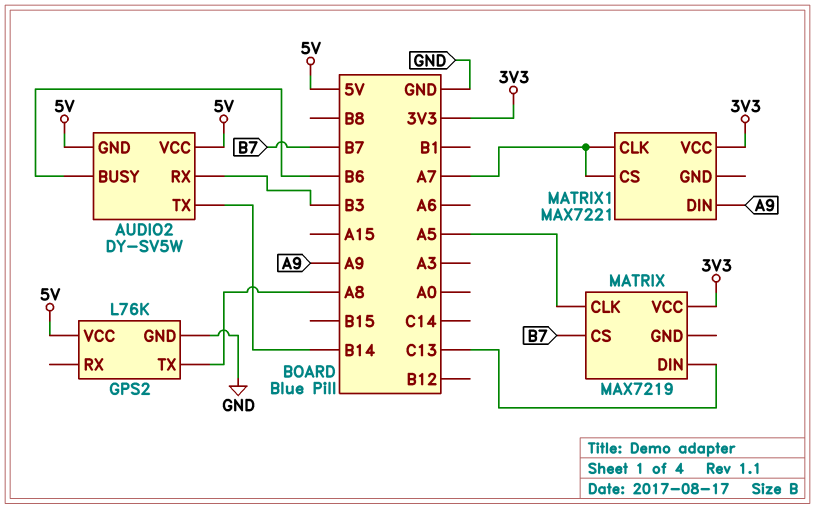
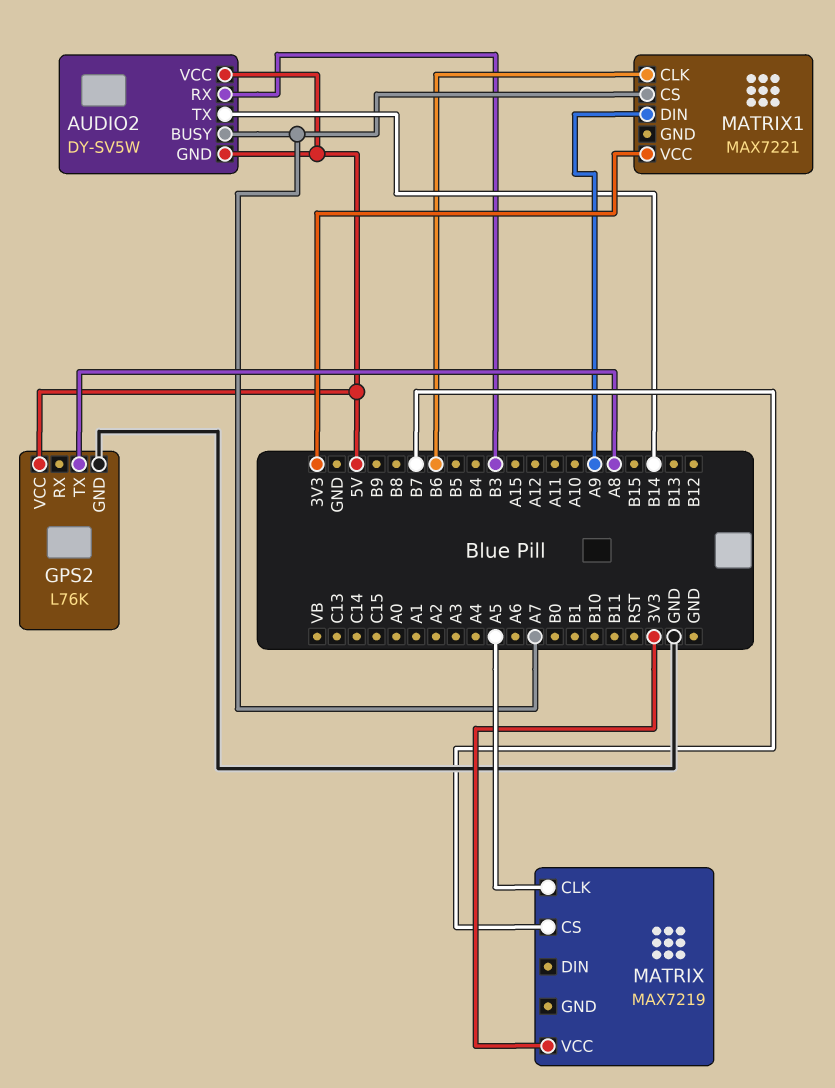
AUDIO2 pin BUSY: B6 -> A7
MATRIX pin DIN: C13 -> none
MATRIX1 pin CLK: A7 -> B6

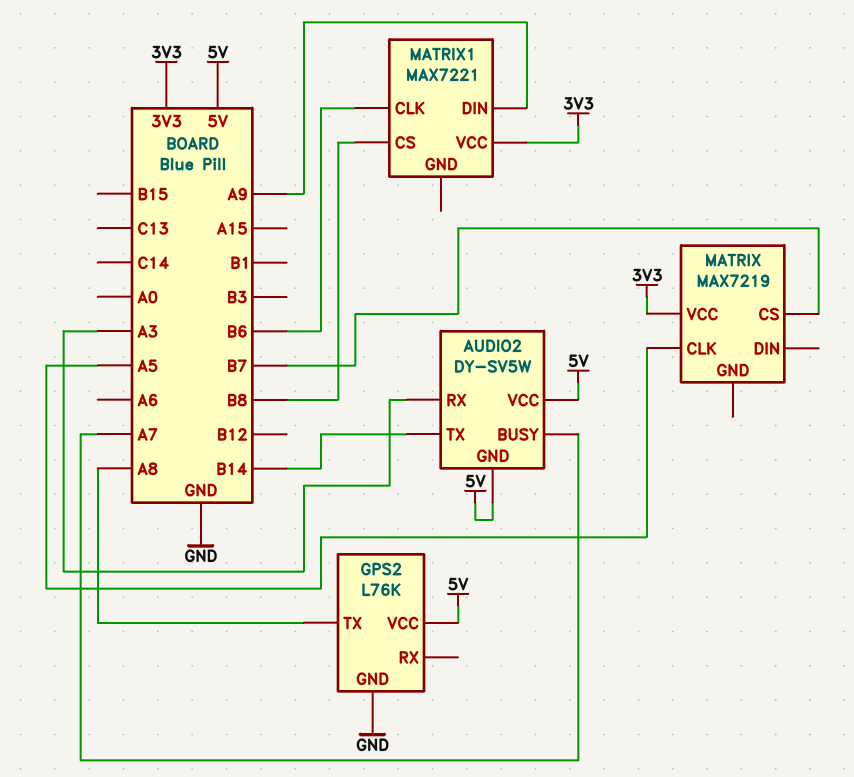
AUDIO2 pin RX: B3 -> A3
MATRIX1 pin CS: A7 -> B8

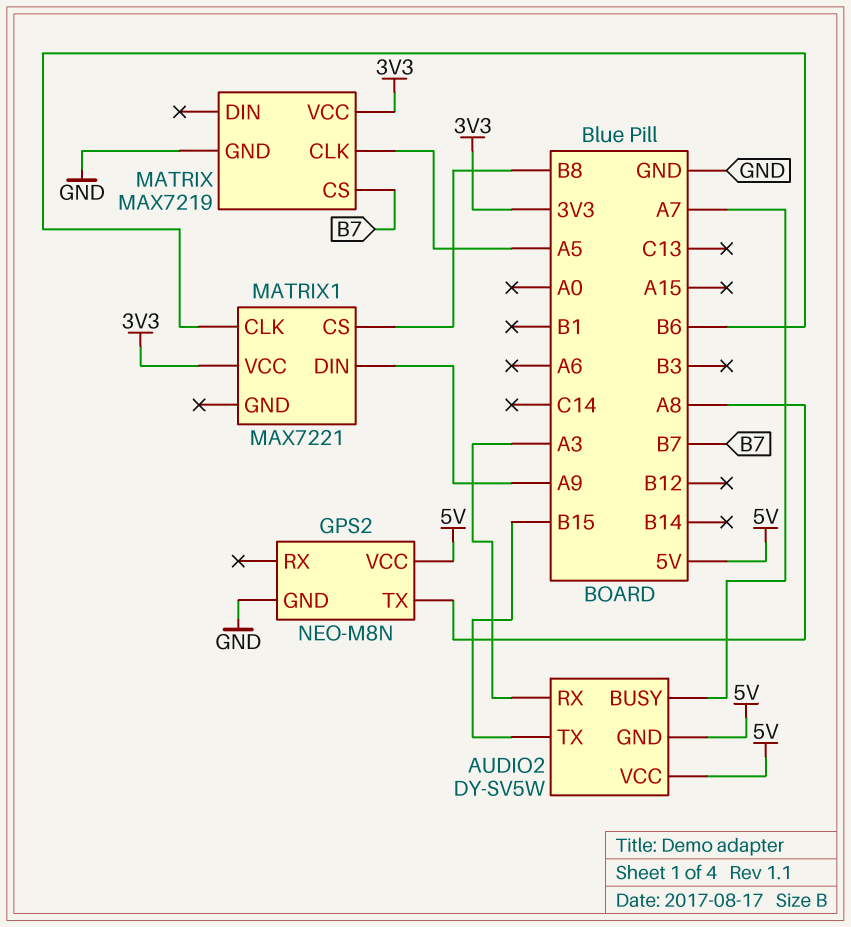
AUDIO2 pin TX: B14 -> B15
GPS2: L76K -> NEO-M8N
MATRIX pin GND: none -> GND

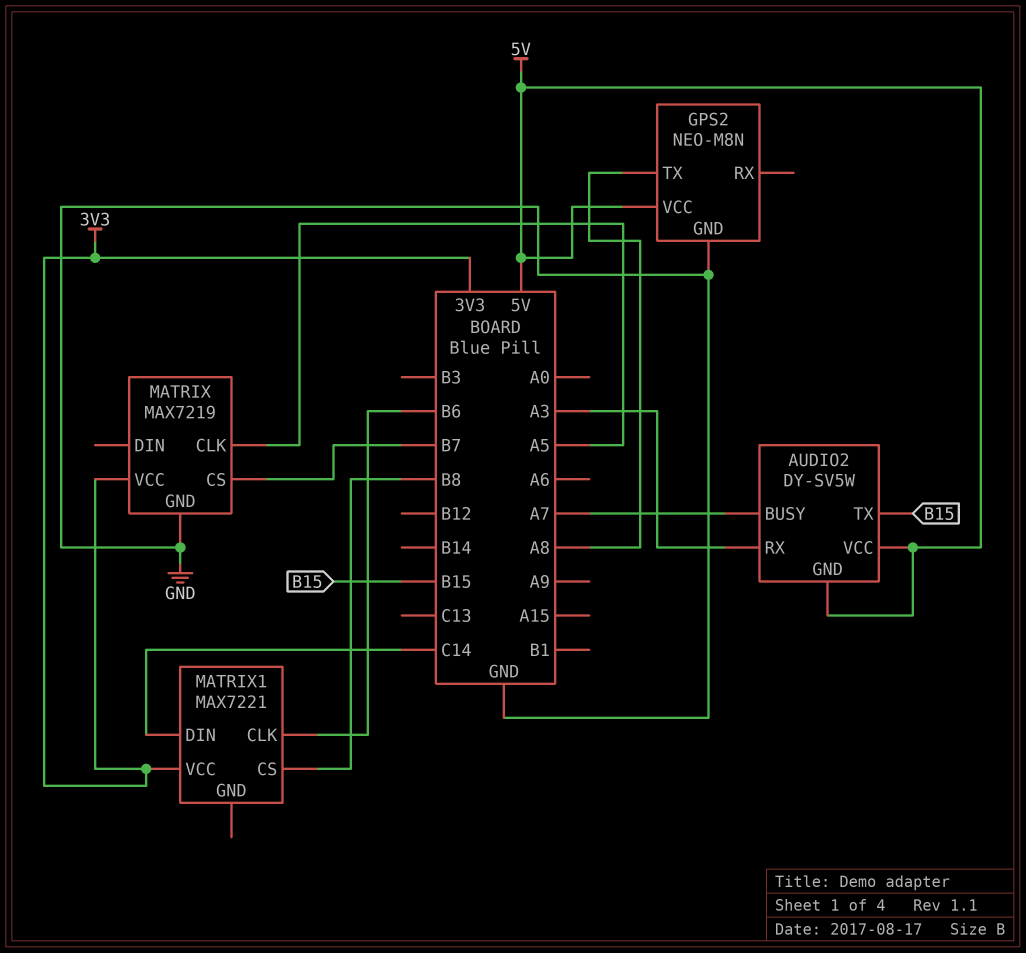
MATRIX1 pin DIN: A9 -> C14

